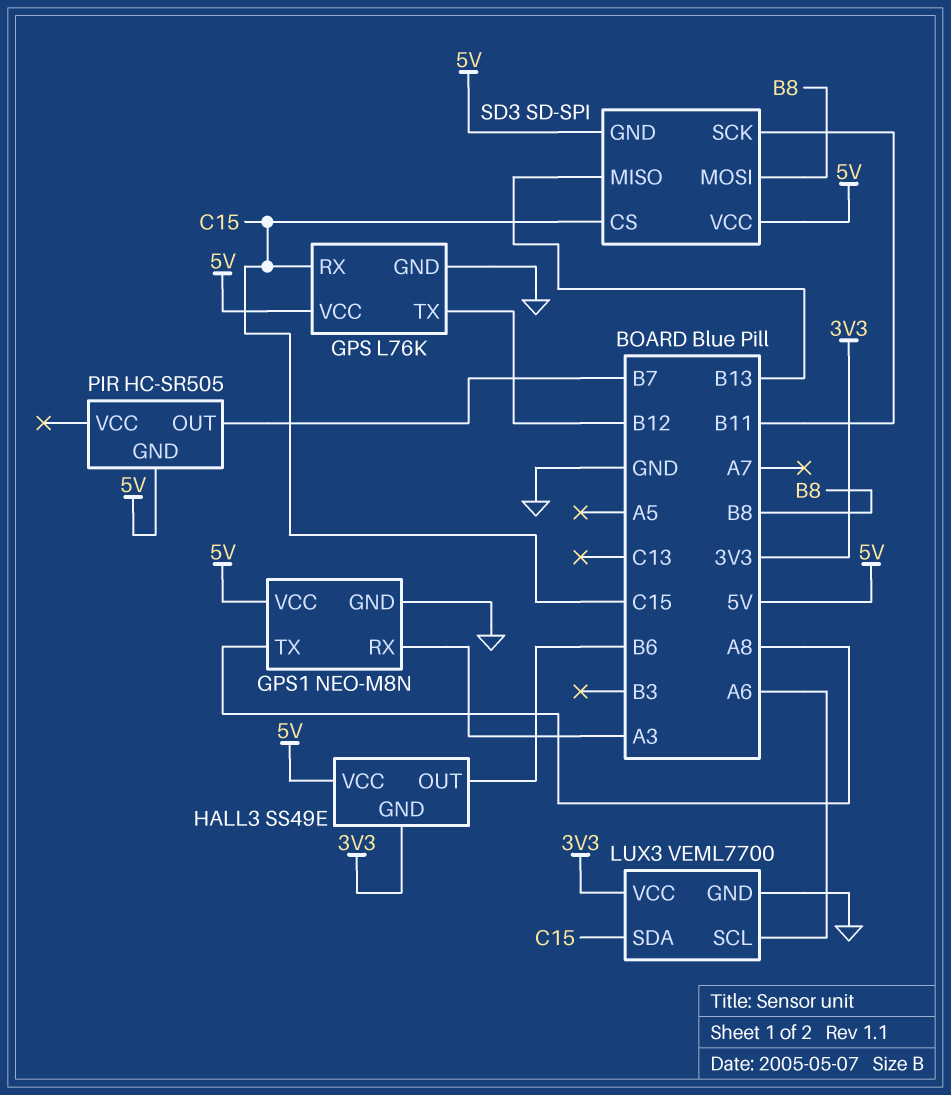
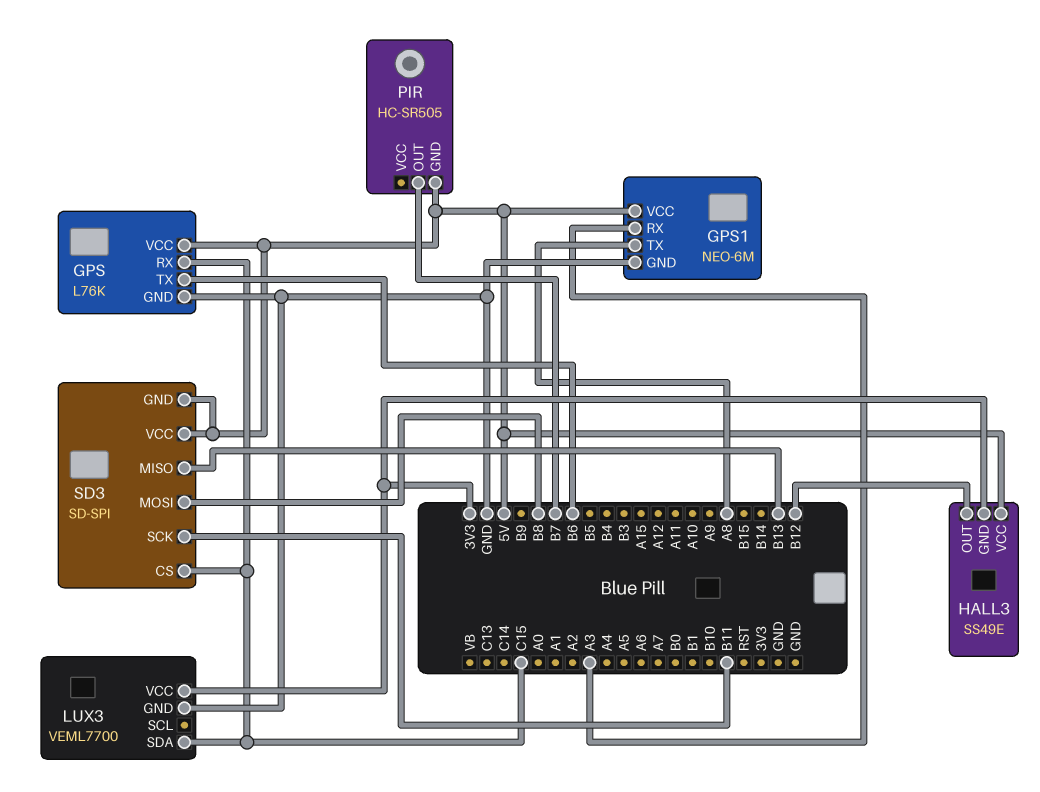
GPS pin TX: B12 -> B6
GPS1: NEO-M8N -> NEO-6M
HALL3 pin OUT: B6 -> B12
LUX3 pin SCL: A6 -> none

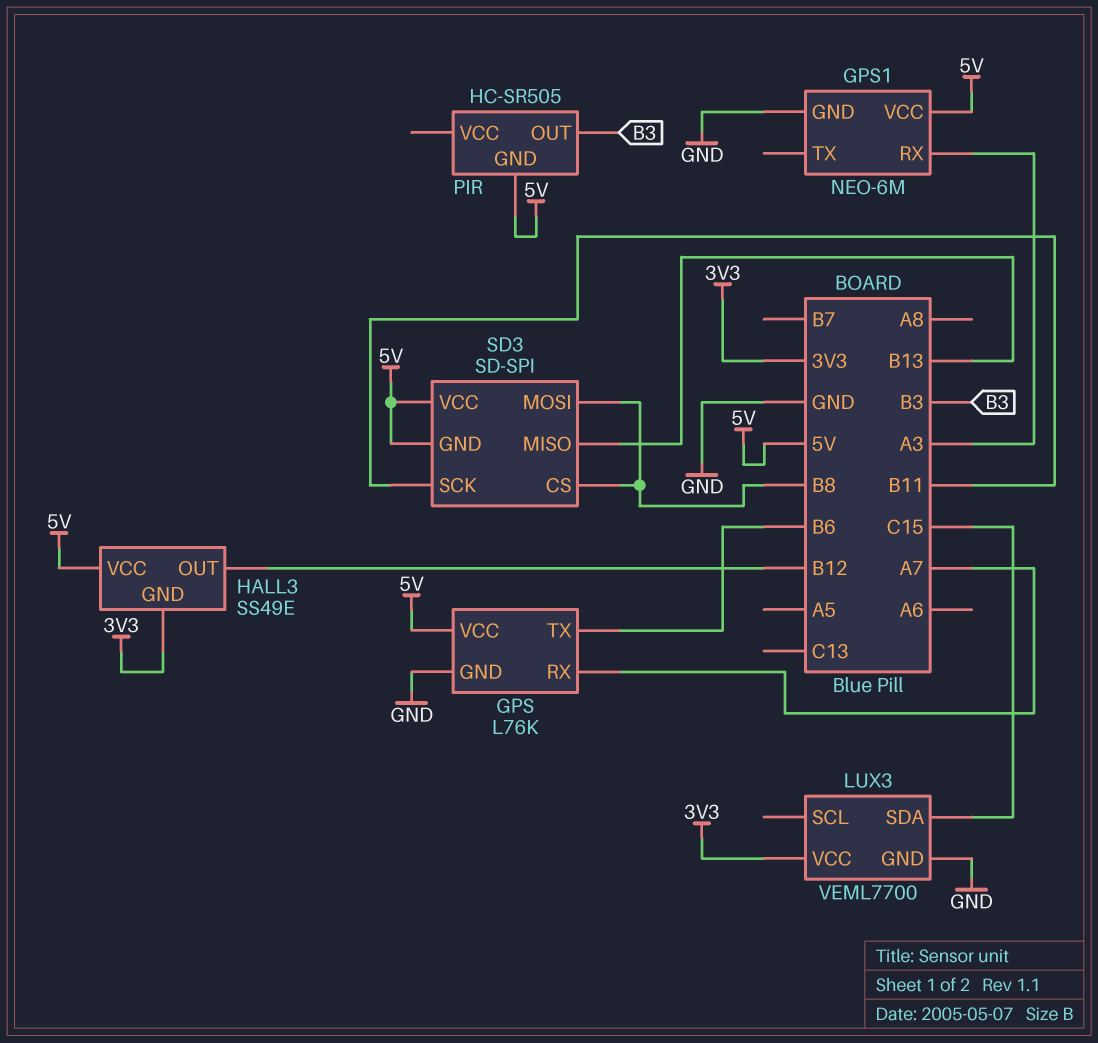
GPS pin RX: C15 -> A7
GPS1 pin TX: A8 -> none
PIR pin OUT: B7 -> B3
SD3 pin CS: C15 -> B8

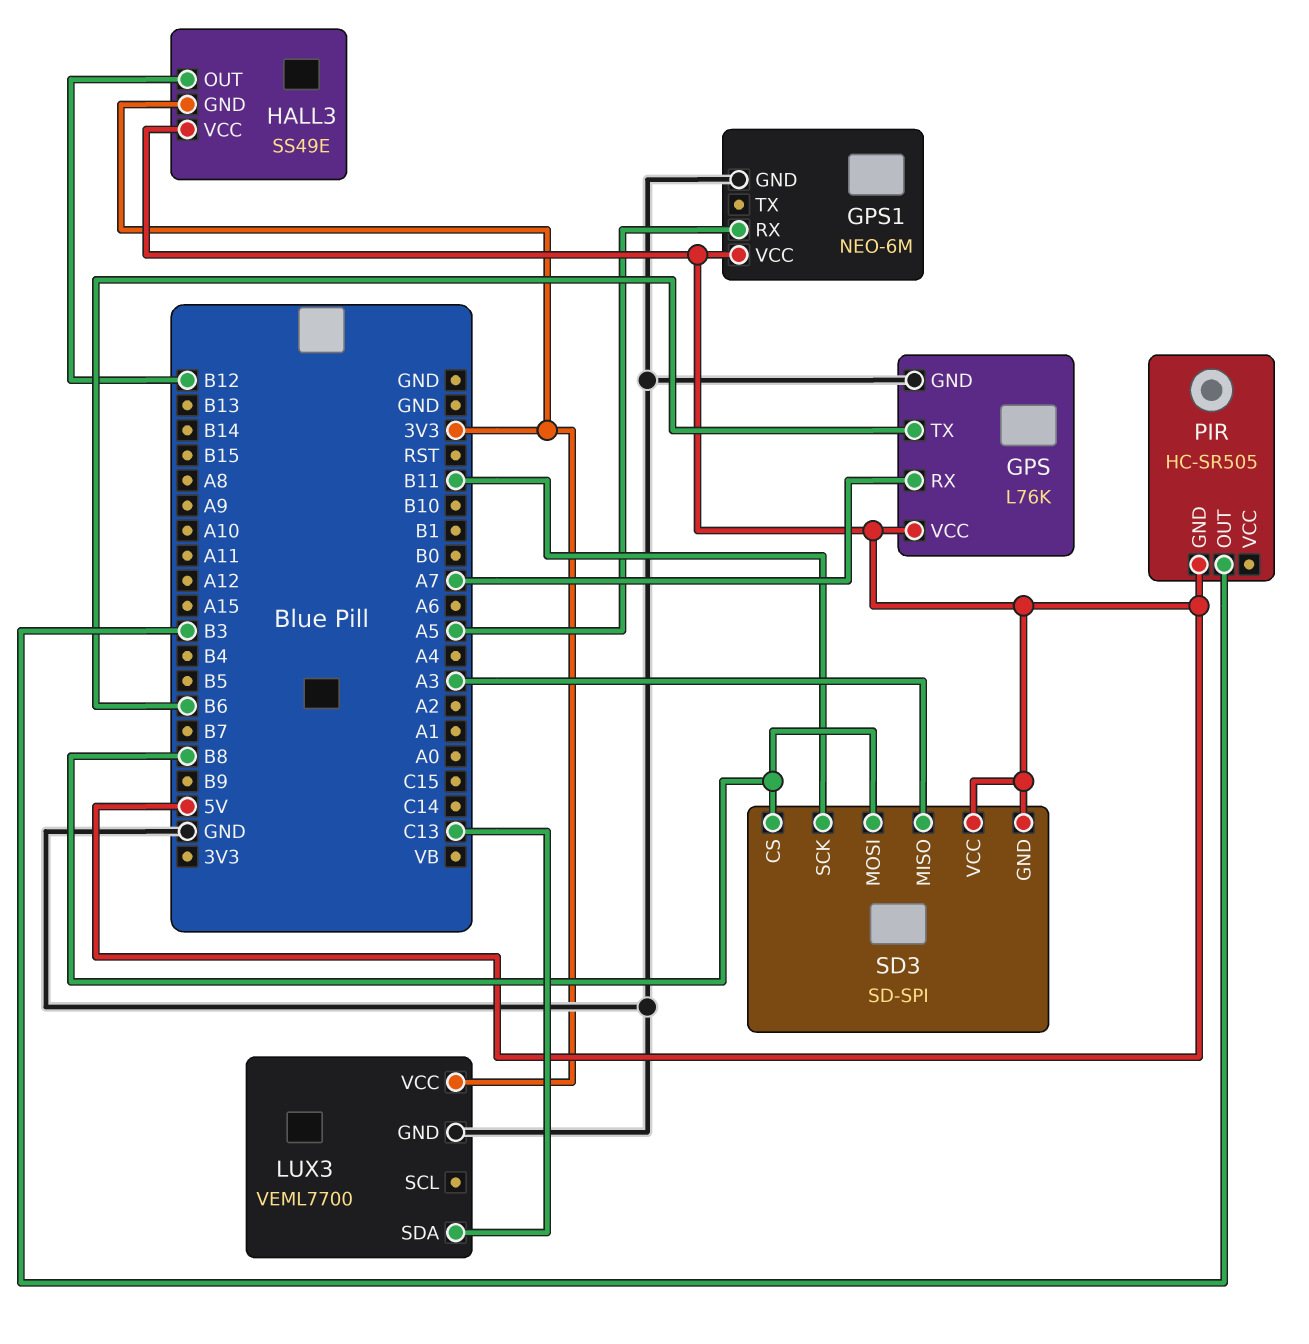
GPS1 pin RX: A3 -> A5
LUX3 pin SDA: C15 -> C13
SD3 pin MISO: B13 -> A3

